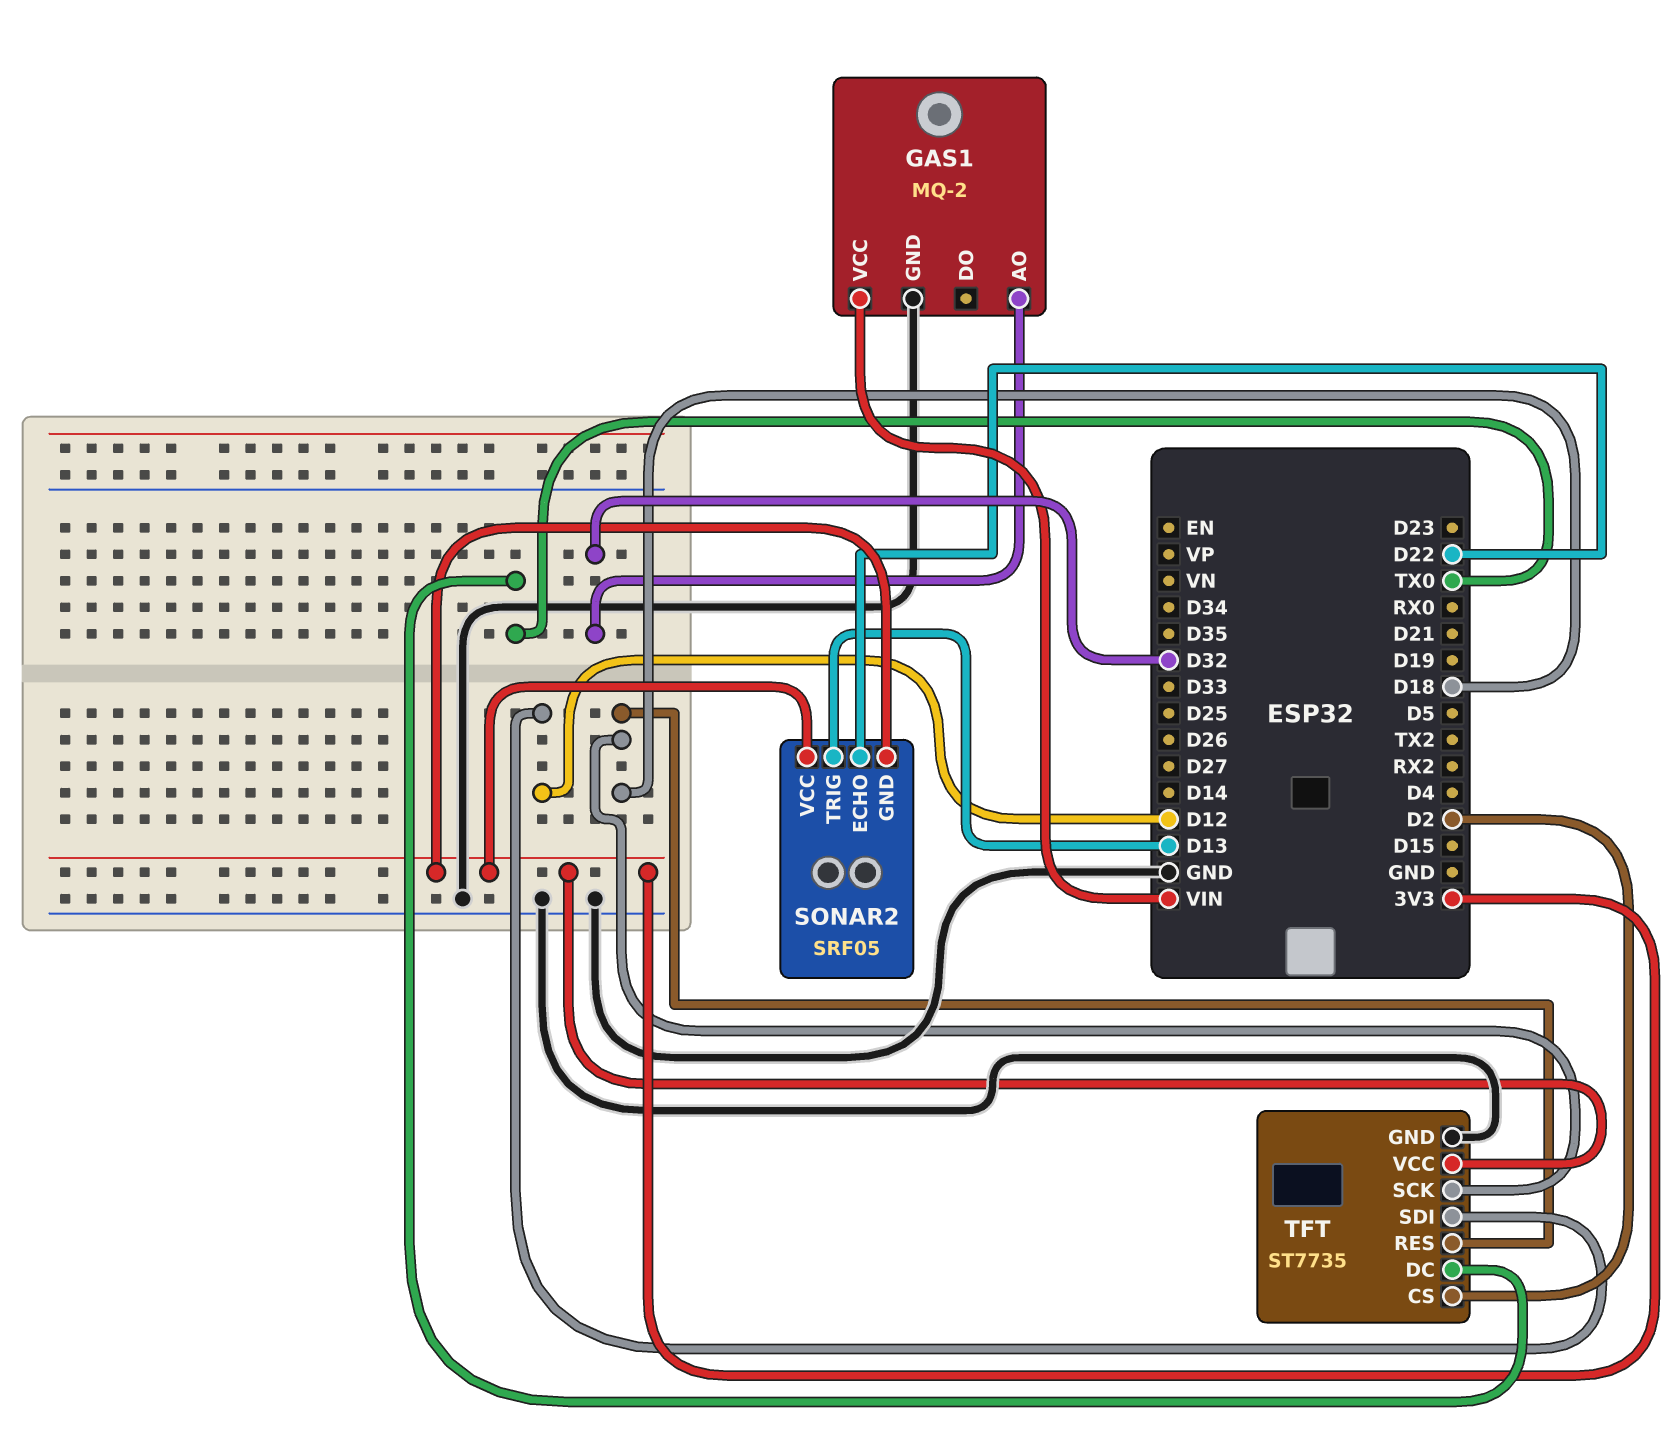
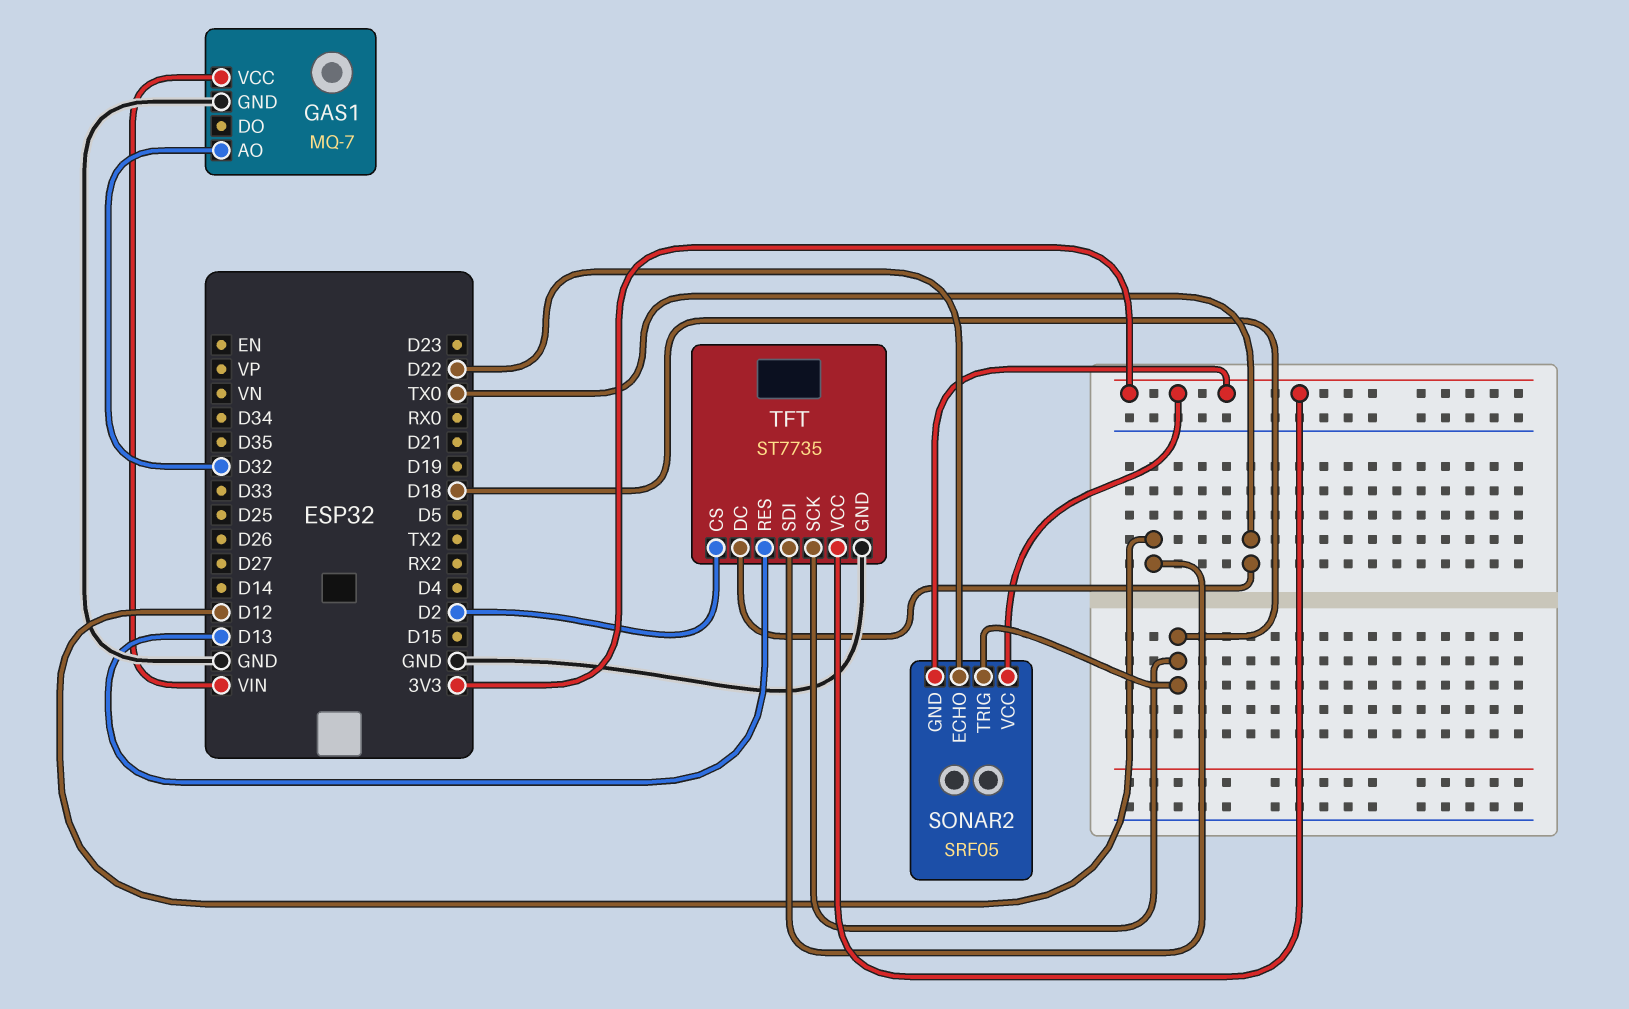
GAS1: MQ-2 -> MQ-7
SONAR2 pin TRIG: D13 -> D18
TFT pin RES: D18 -> D13

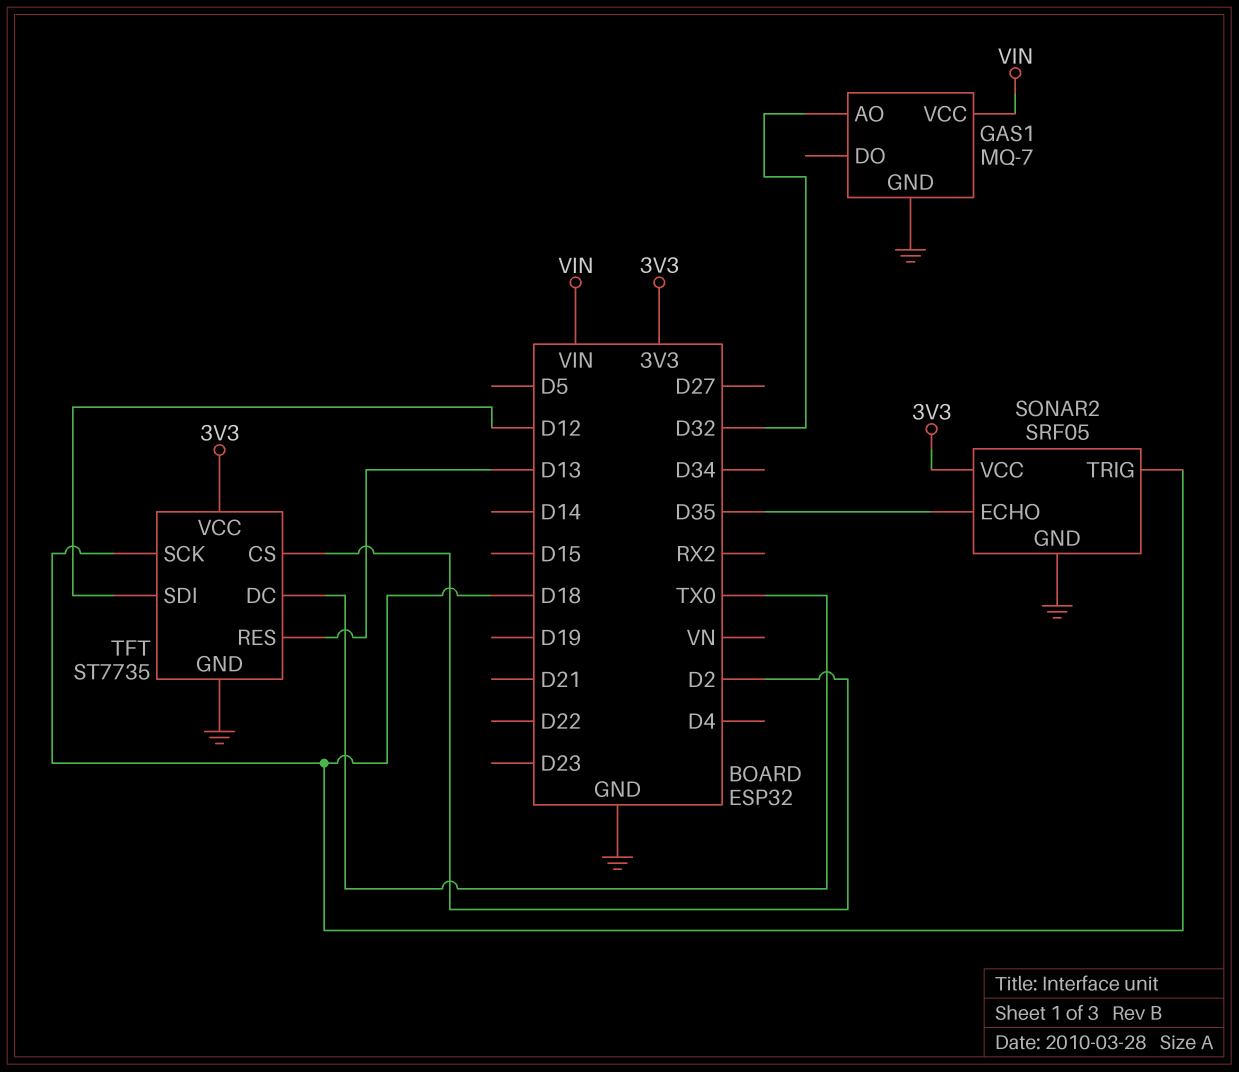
SONAR2 pin ECHO: D22 -> D35
SONAR2 pin GND: 3V3 -> GND

